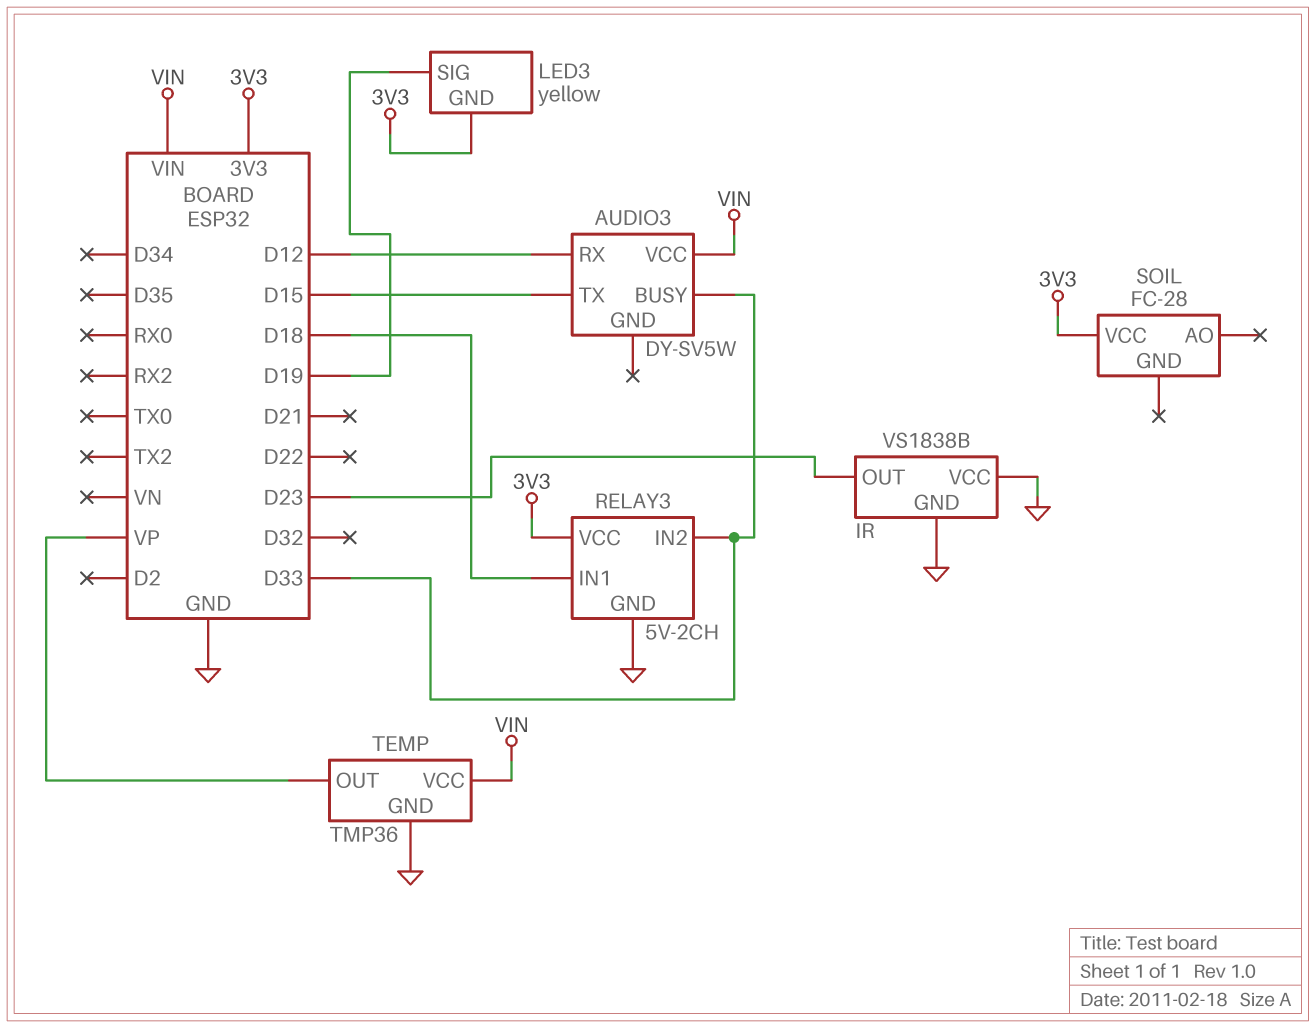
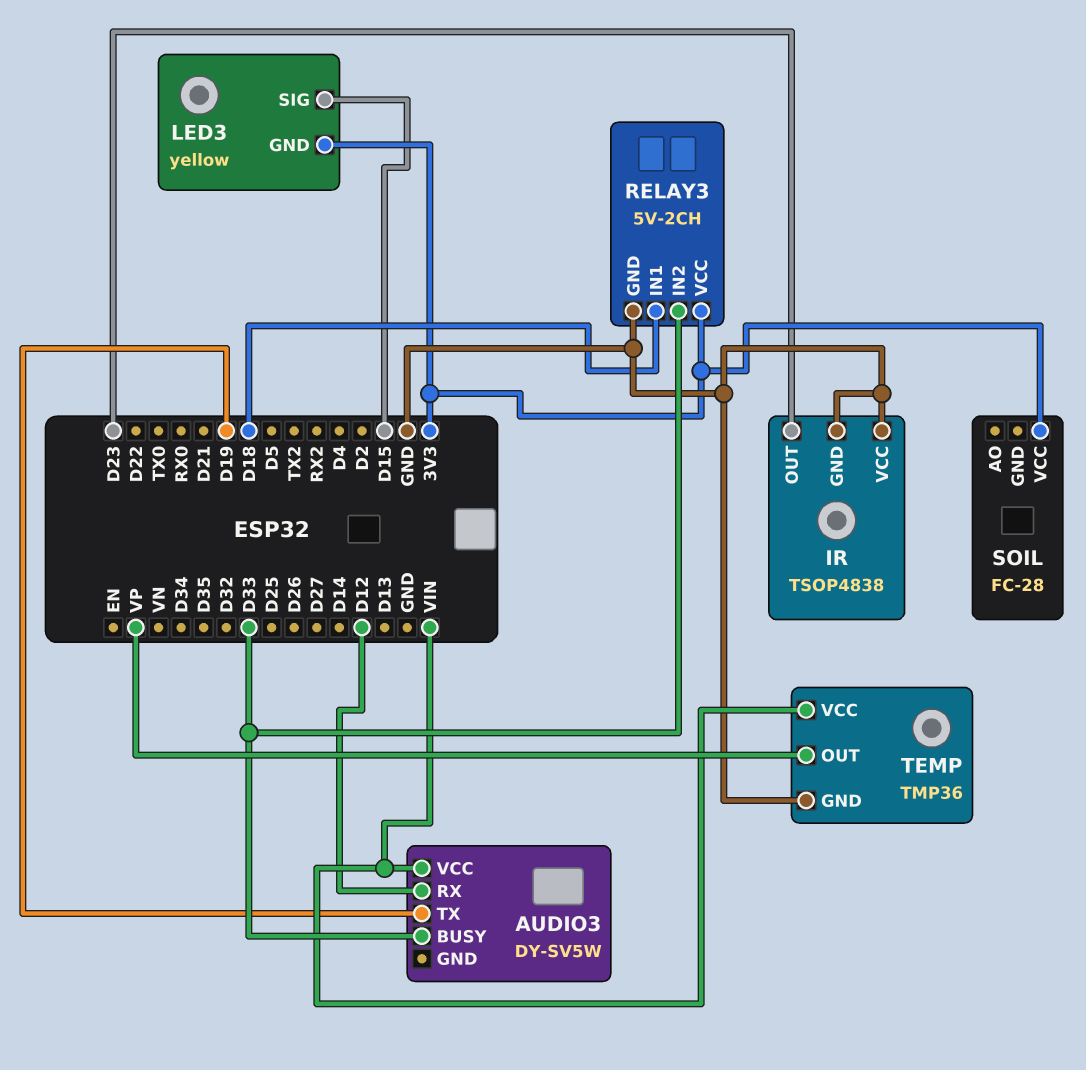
AUDIO3 pin TX: D15 -> D19
IR: VS1838B -> TSOP4838
LED3 pin SIG: D19 -> D15

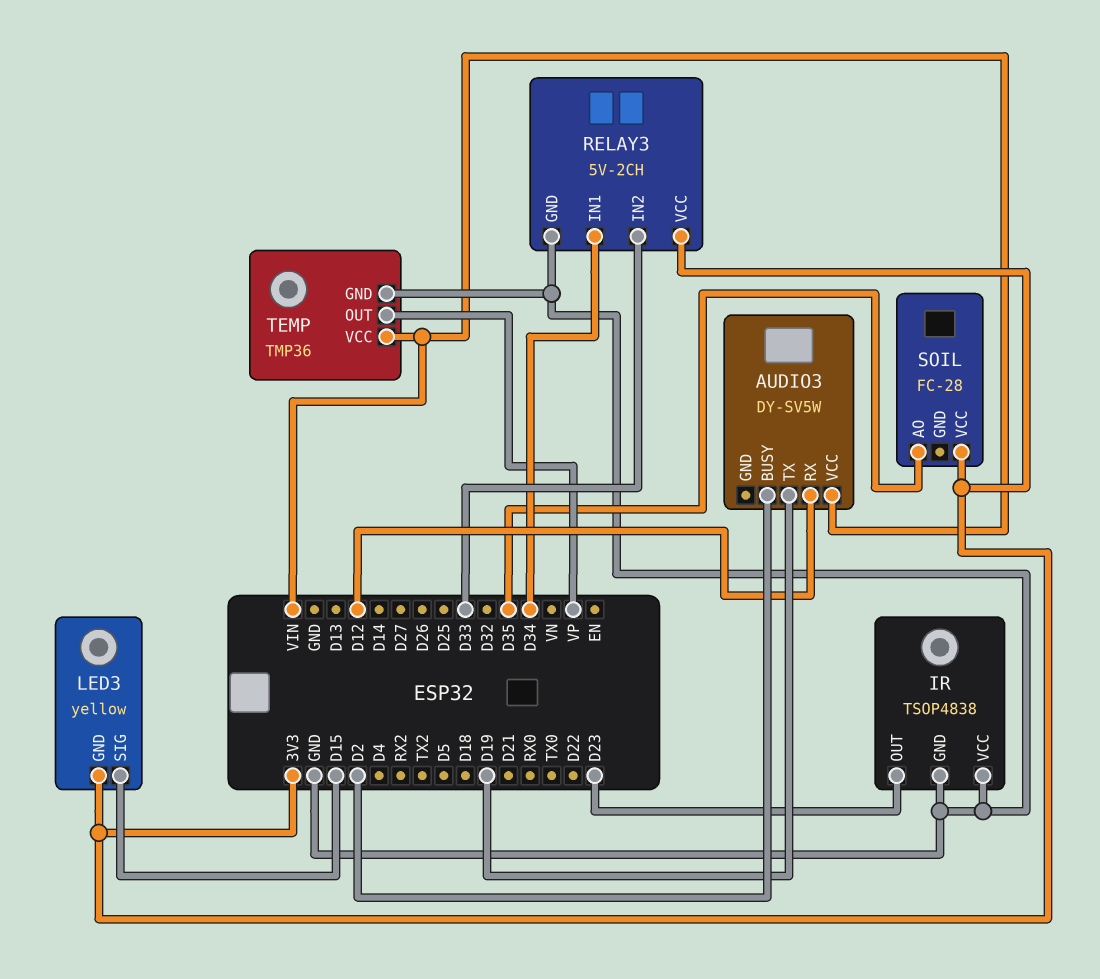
AUDIO3 pin BUSY: D33 -> D2
RELAY3 pin IN1: D18 -> D34
SOIL pin AO: none -> D35

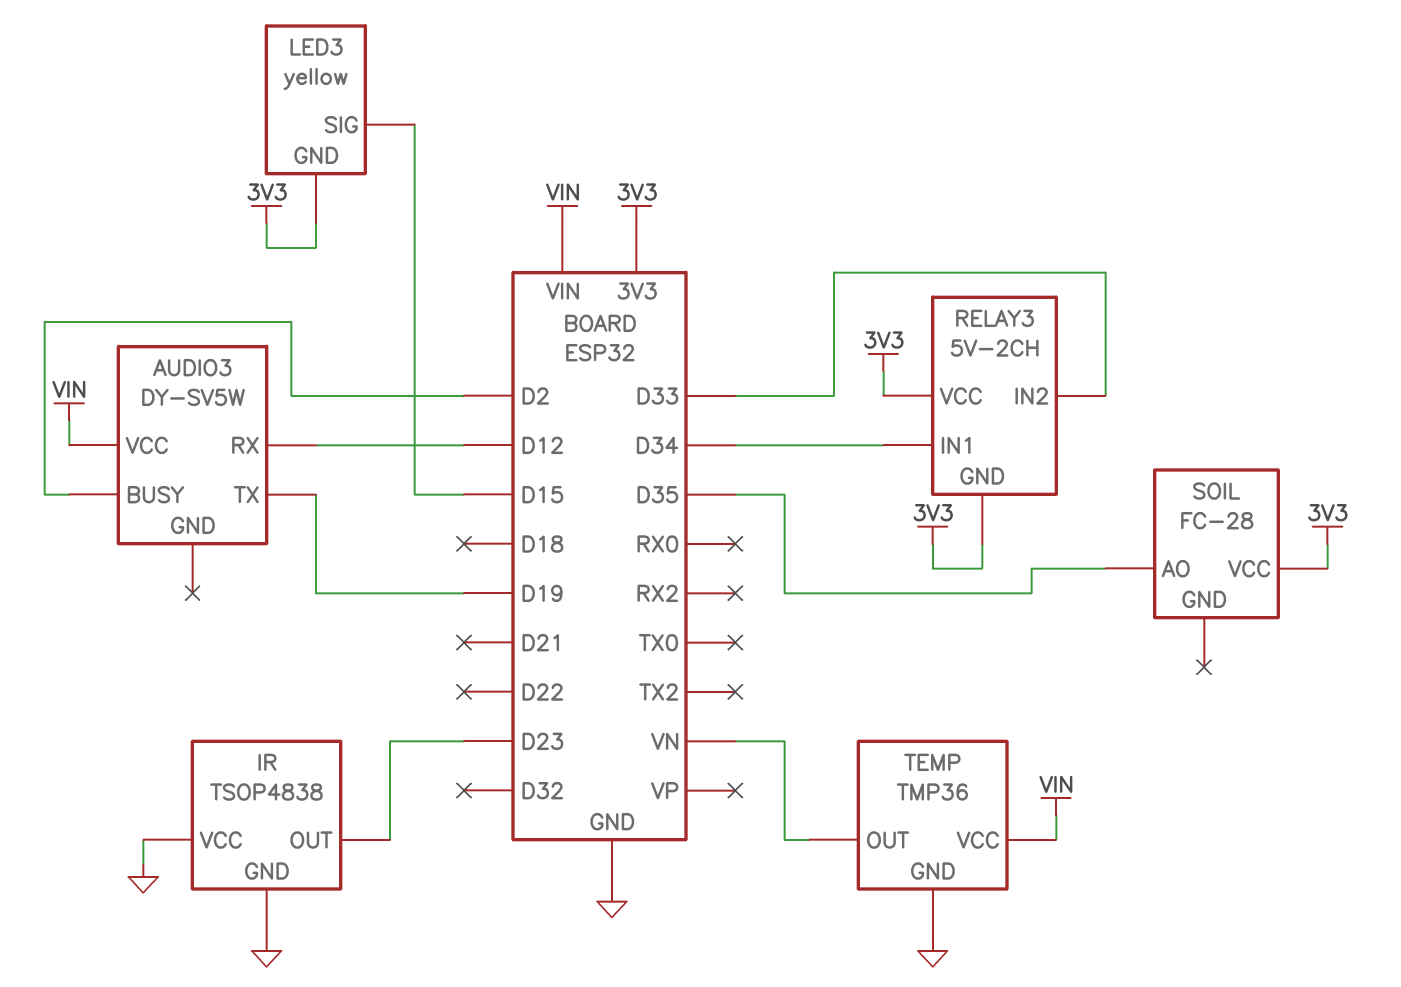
RELAY3 pin GND: GND -> 3V3
TEMP pin OUT: VP -> VN

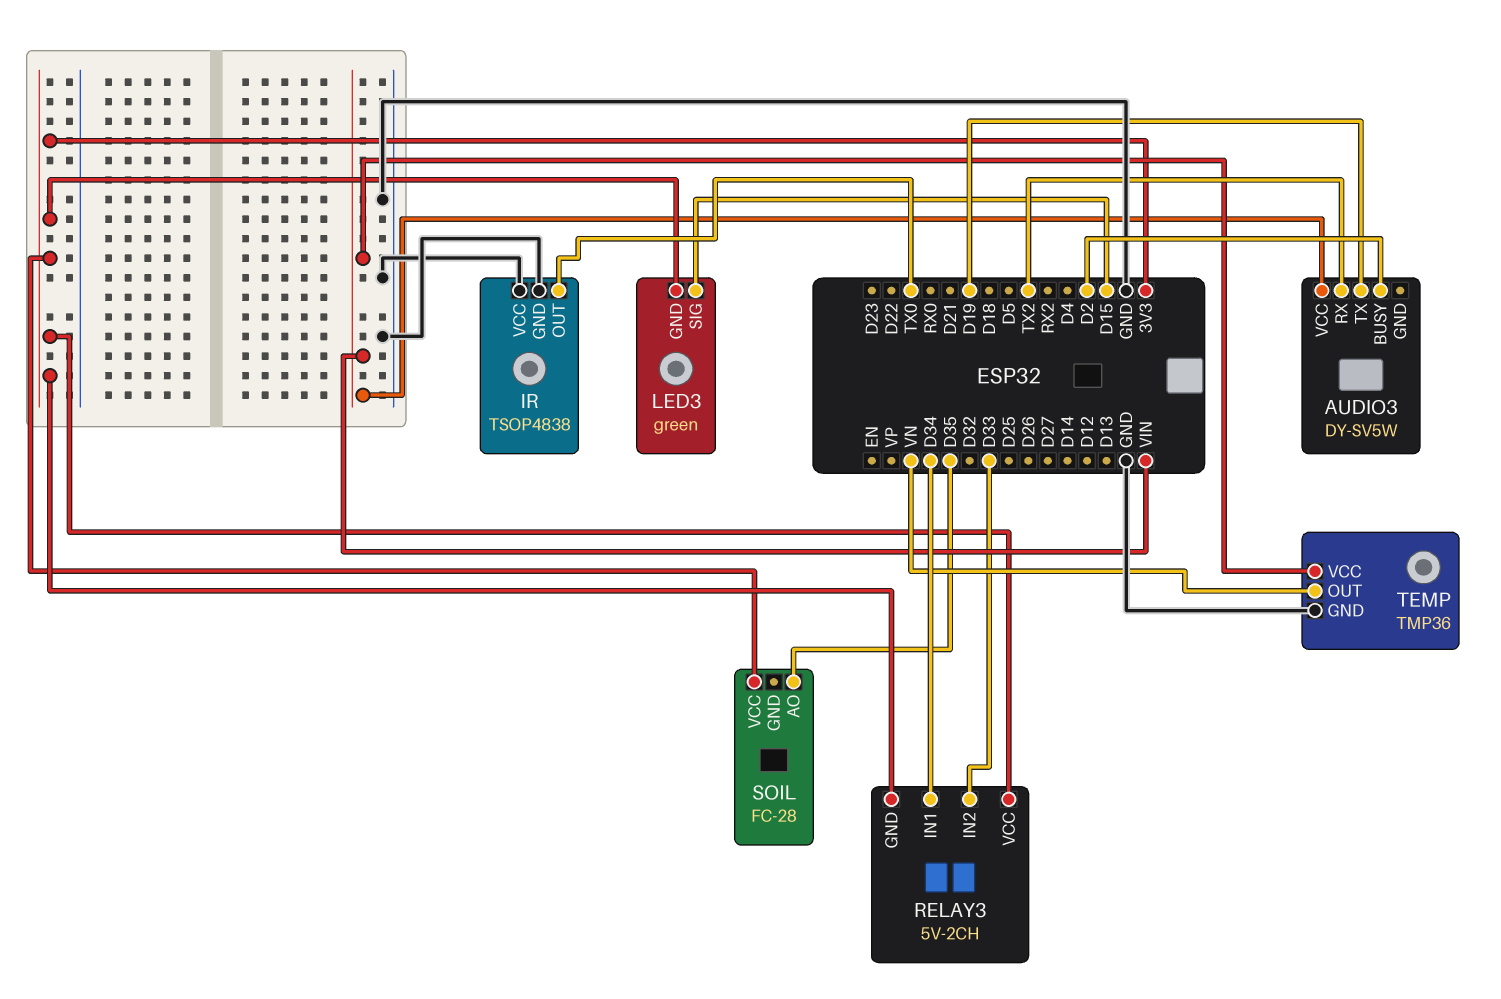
AUDIO3 pin RX: D12 -> TX2
IR pin OUT: D23 -> TX0
LED3: yellow -> green

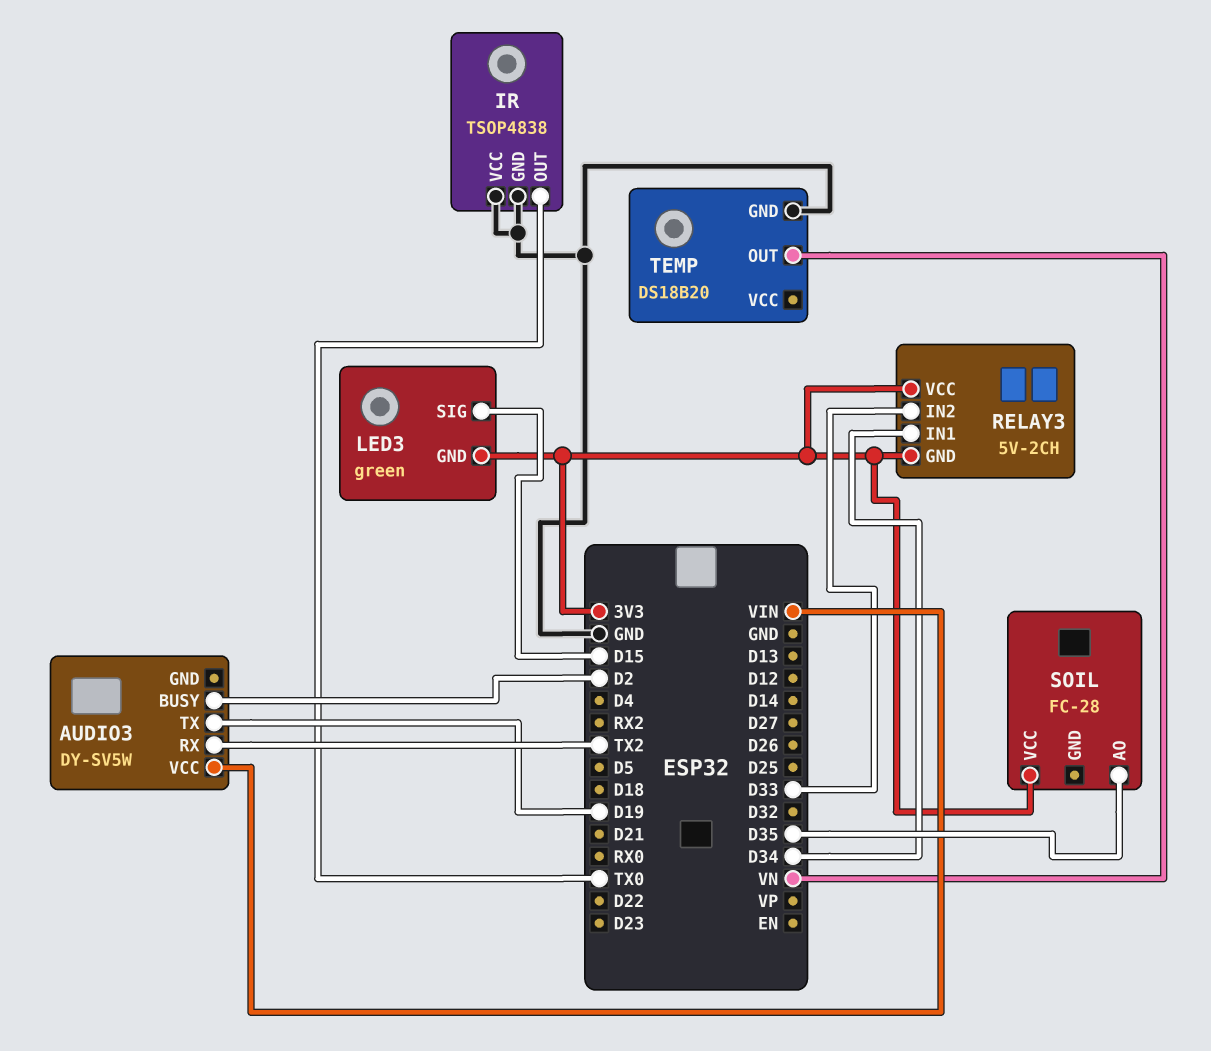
TEMP: TMP36 -> DS18B20
TEMP pin VCC: VIN -> none

